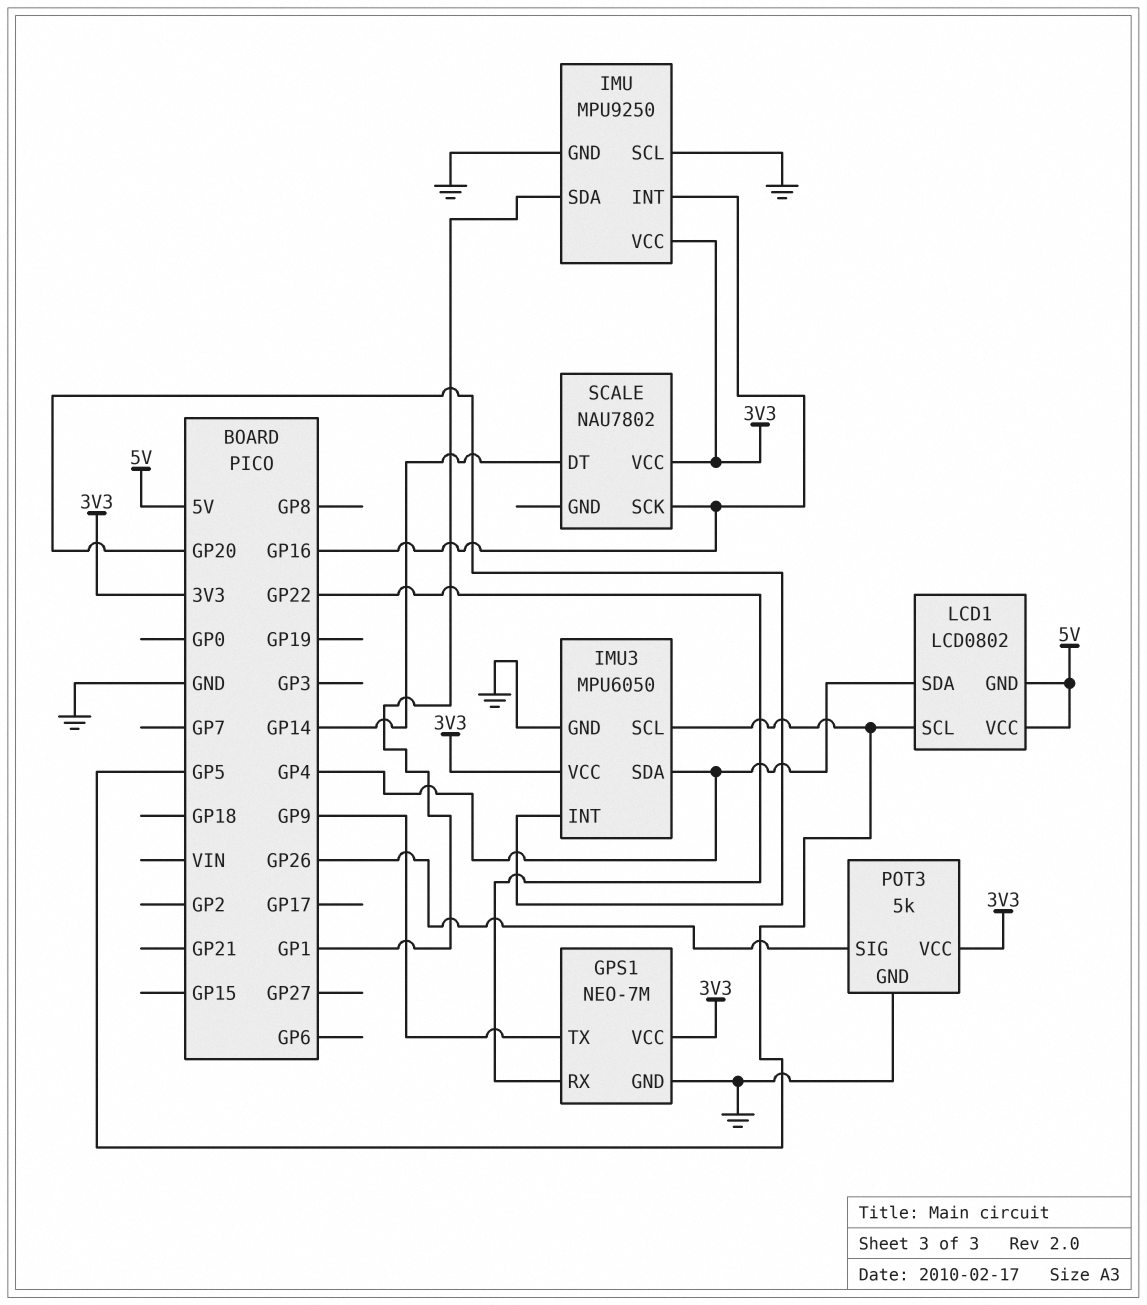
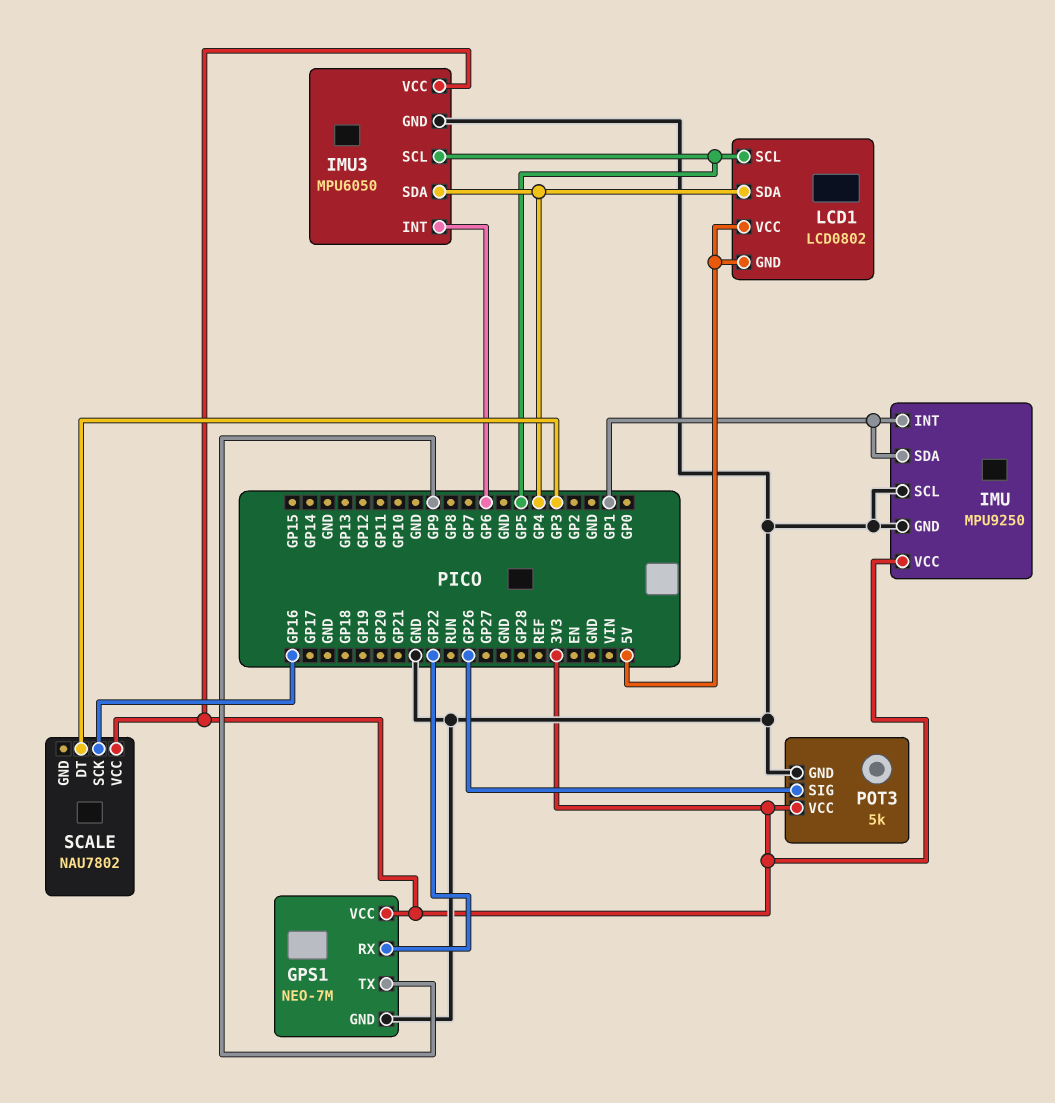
IMU pin INT: GP16 -> GP1
IMU3 pin INT: GP20 -> GP6
SCALE pin DT: GP14 -> GP3

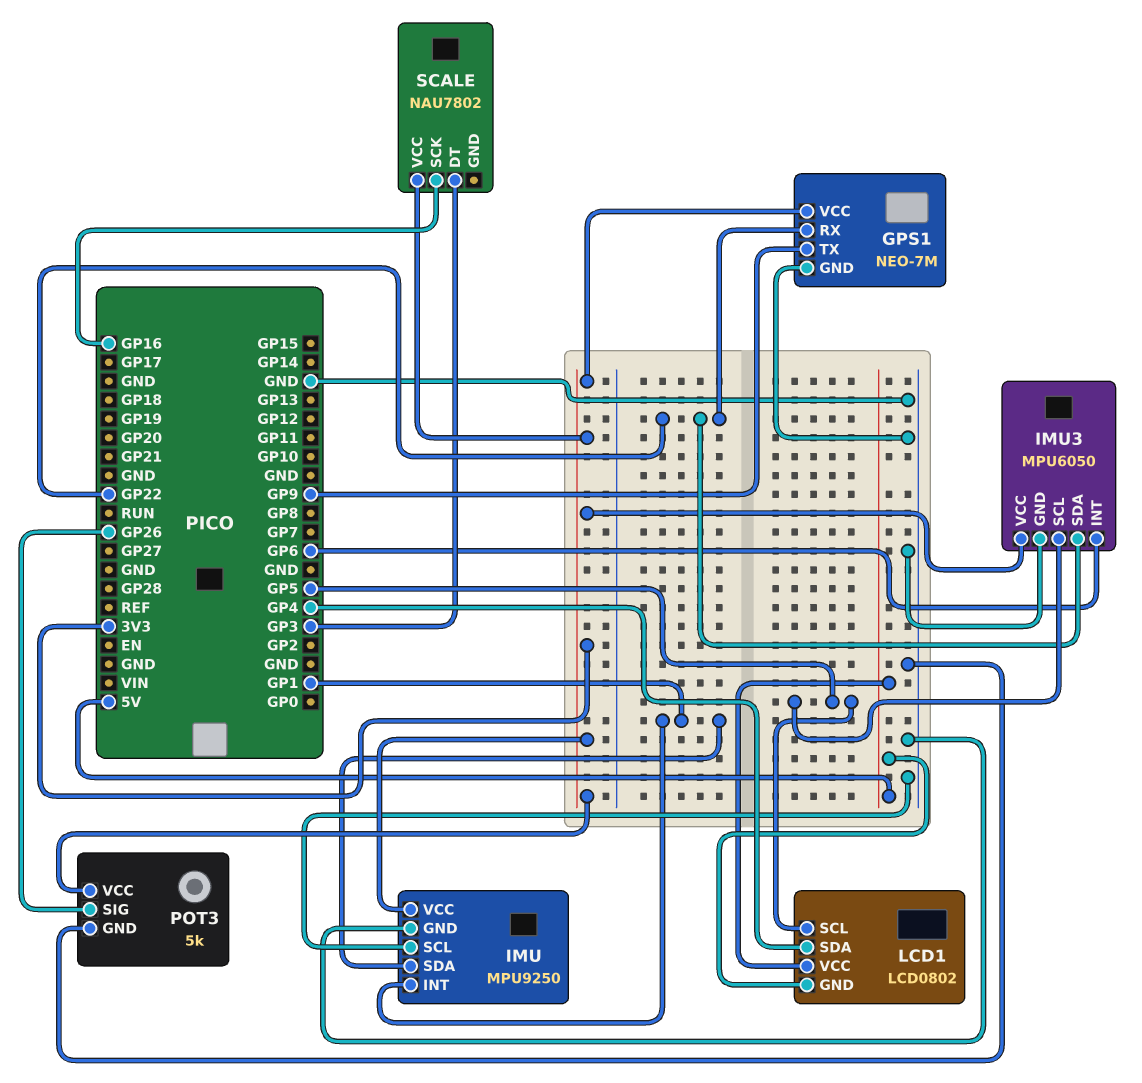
IMU3 pin SDA: GP4 -> GP22

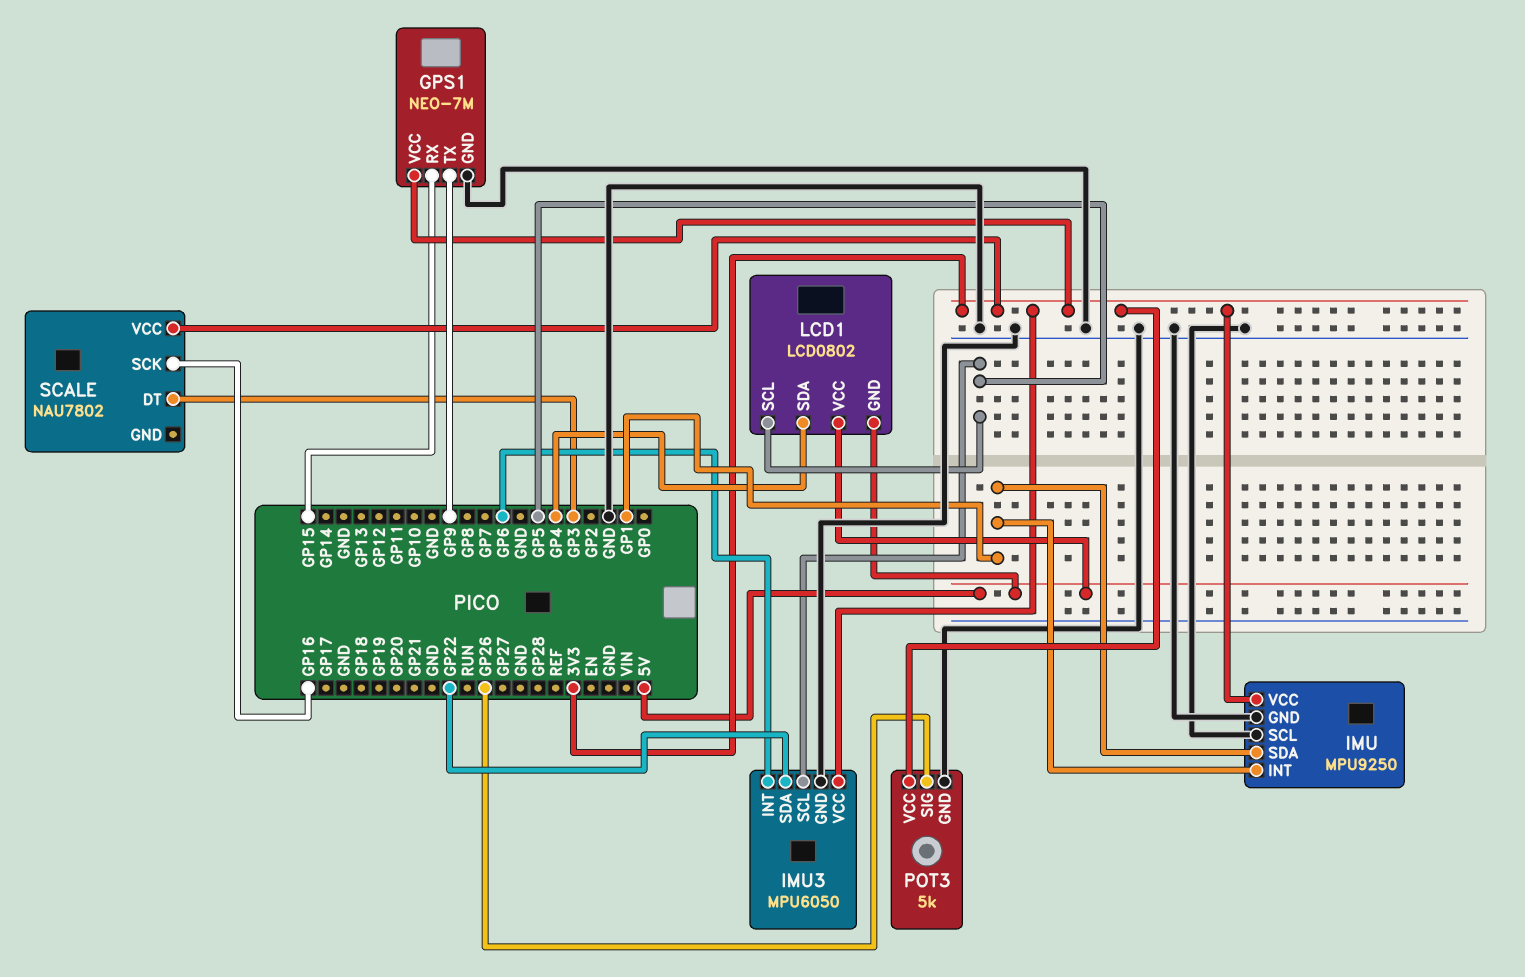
GPS1 pin RX: GP22 -> GP15

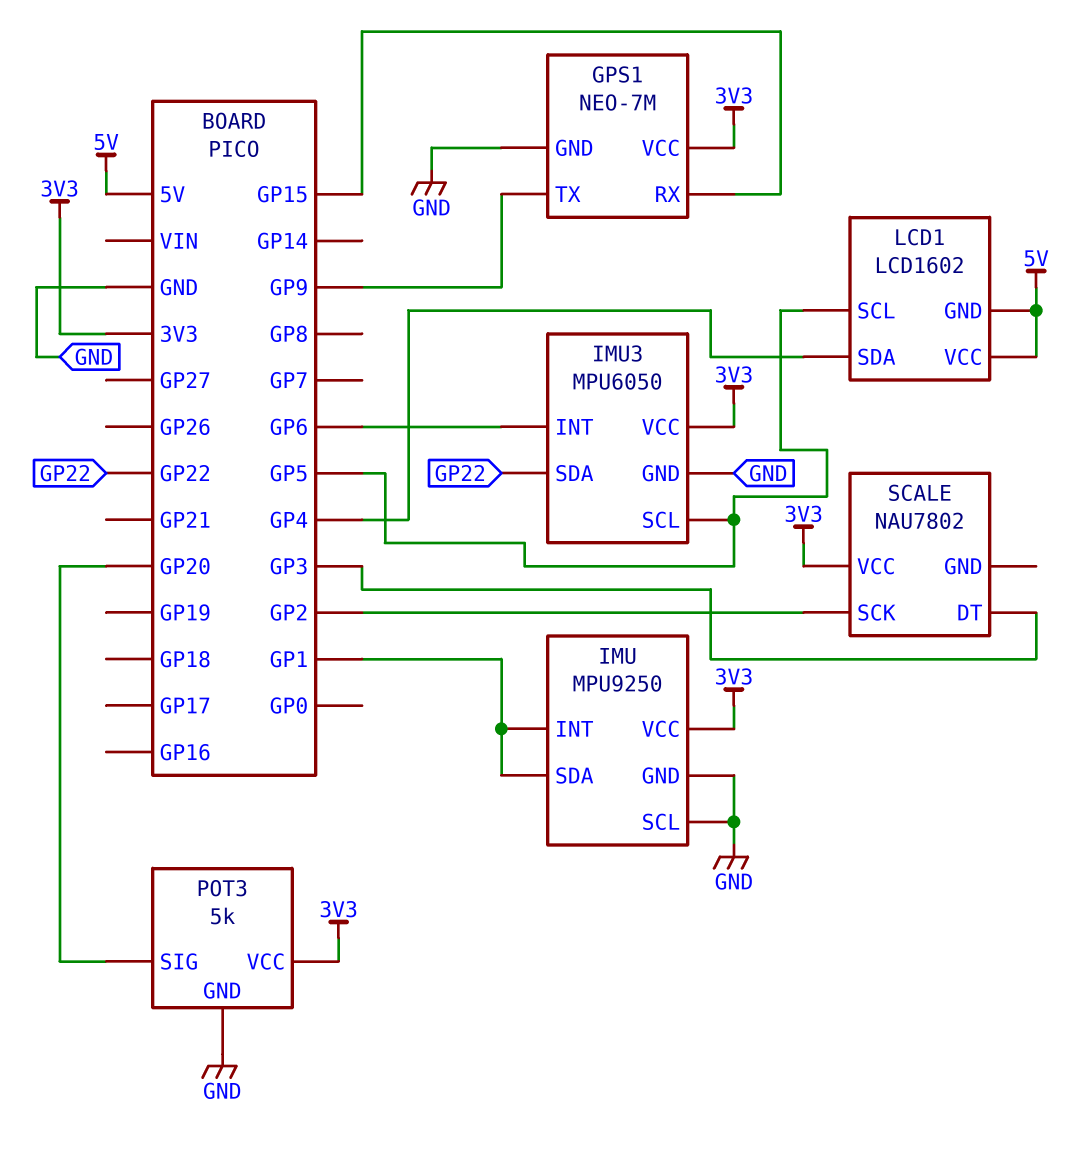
LCD1: LCD0802 -> LCD1602
POT3 pin SIG: GP26 -> GP20
SCALE pin SCK: GP16 -> GP2

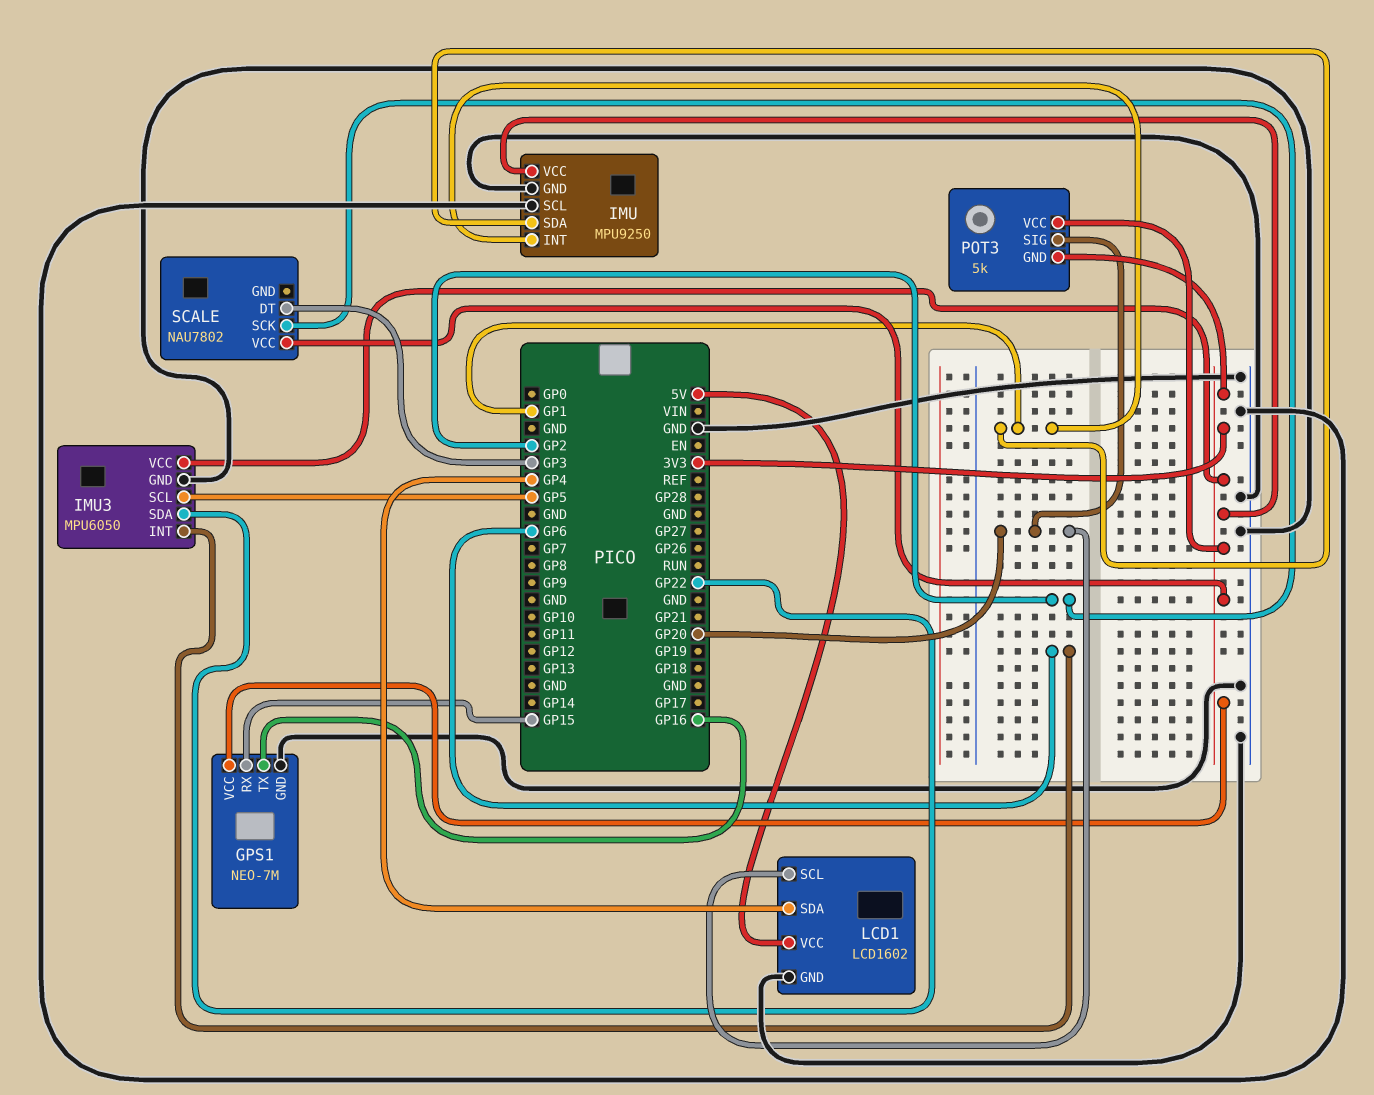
GPS1 pin TX: GP9 -> GP16
LCD1 pin GND: 5V -> GND
LCD1 pin SCL: GP5 -> GP20
POT3 pin GND: GND -> 3V3

